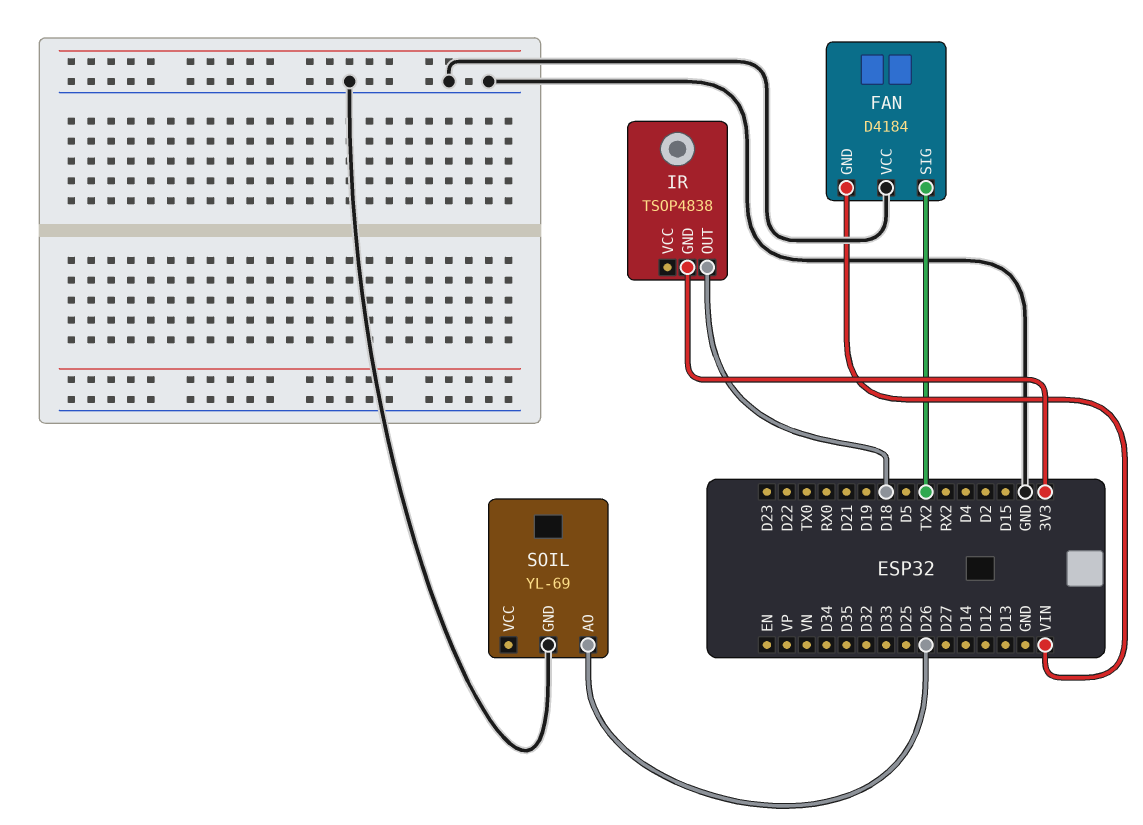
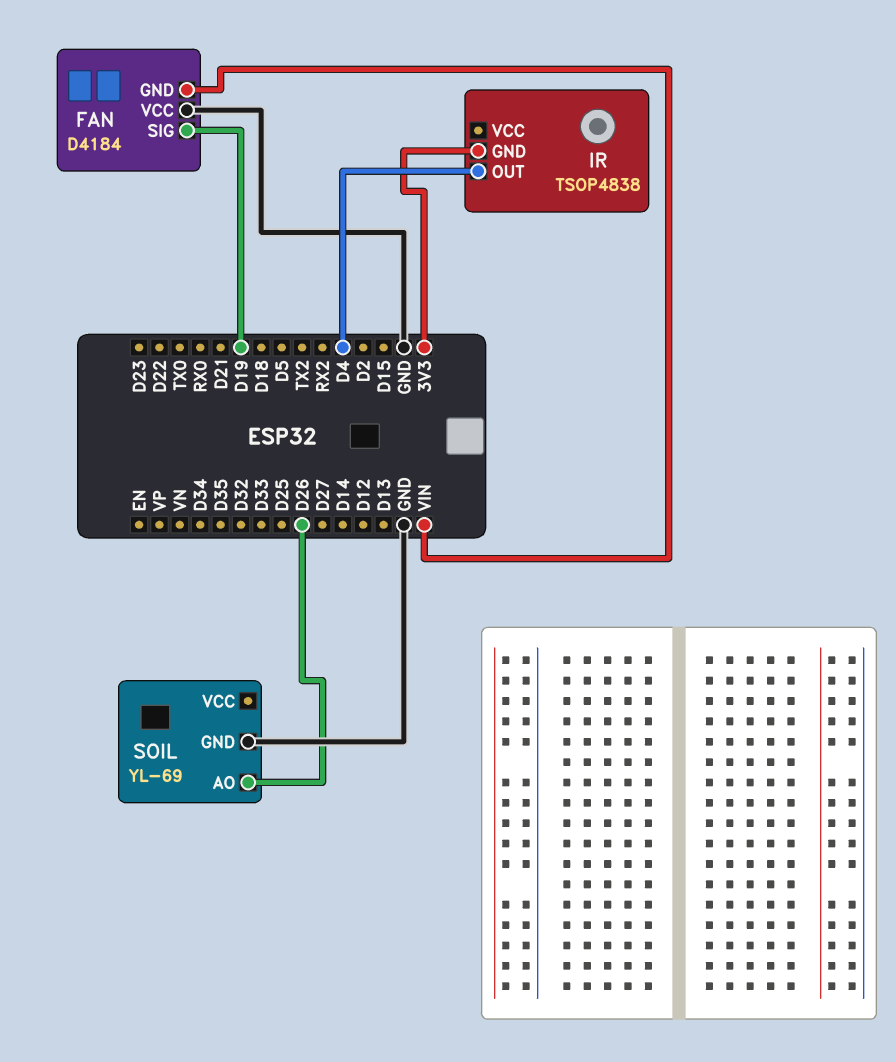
FAN pin SIG: TX2 -> D19
IR pin OUT: D18 -> D4

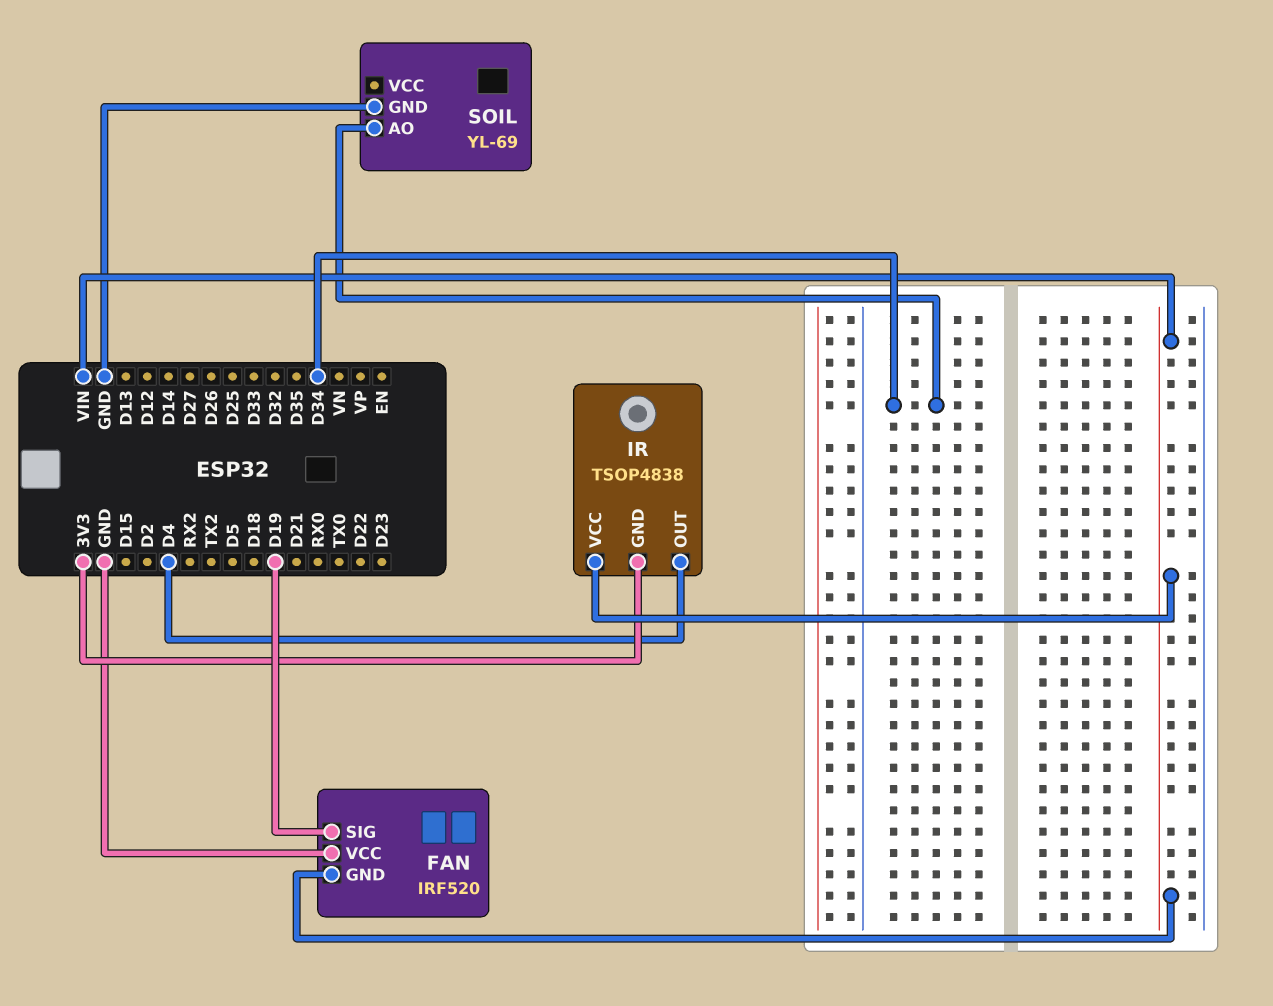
FAN: D4184 -> IRF520
IR pin VCC: none -> VIN
SOIL pin AO: D26 -> D34

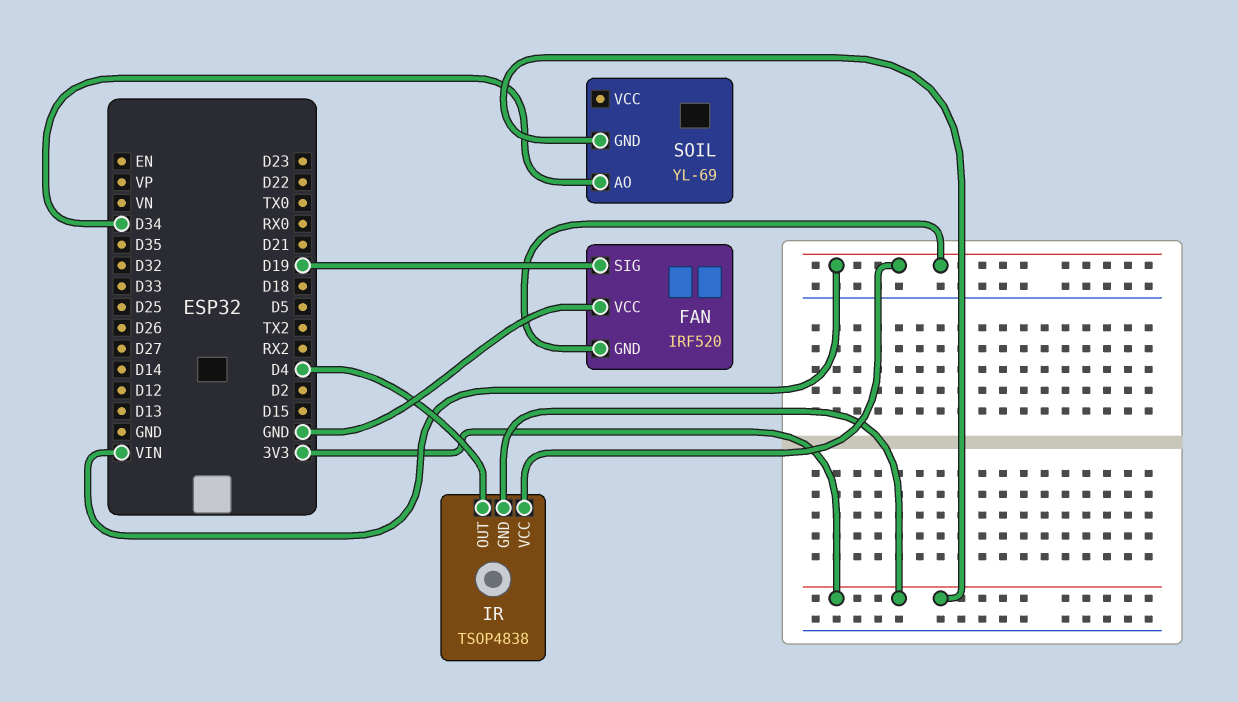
SOIL pin GND: GND -> 3V3

